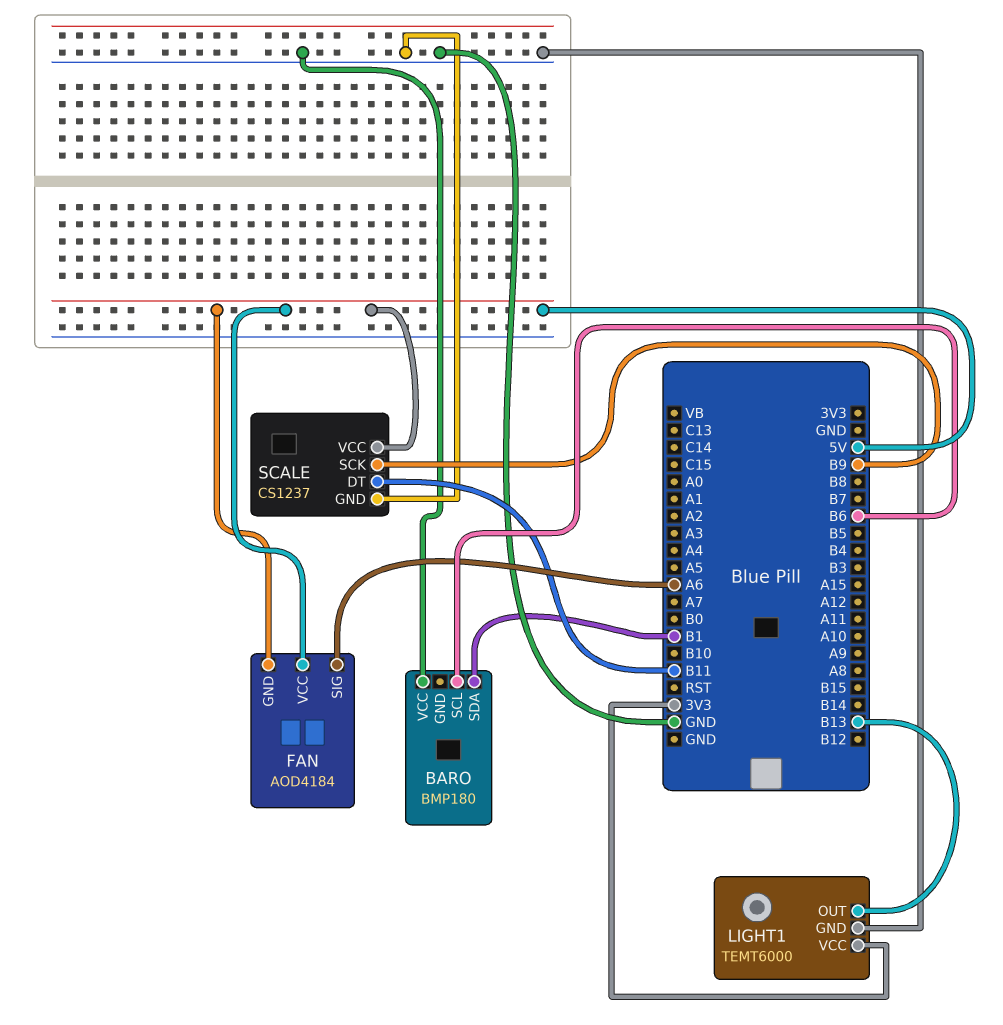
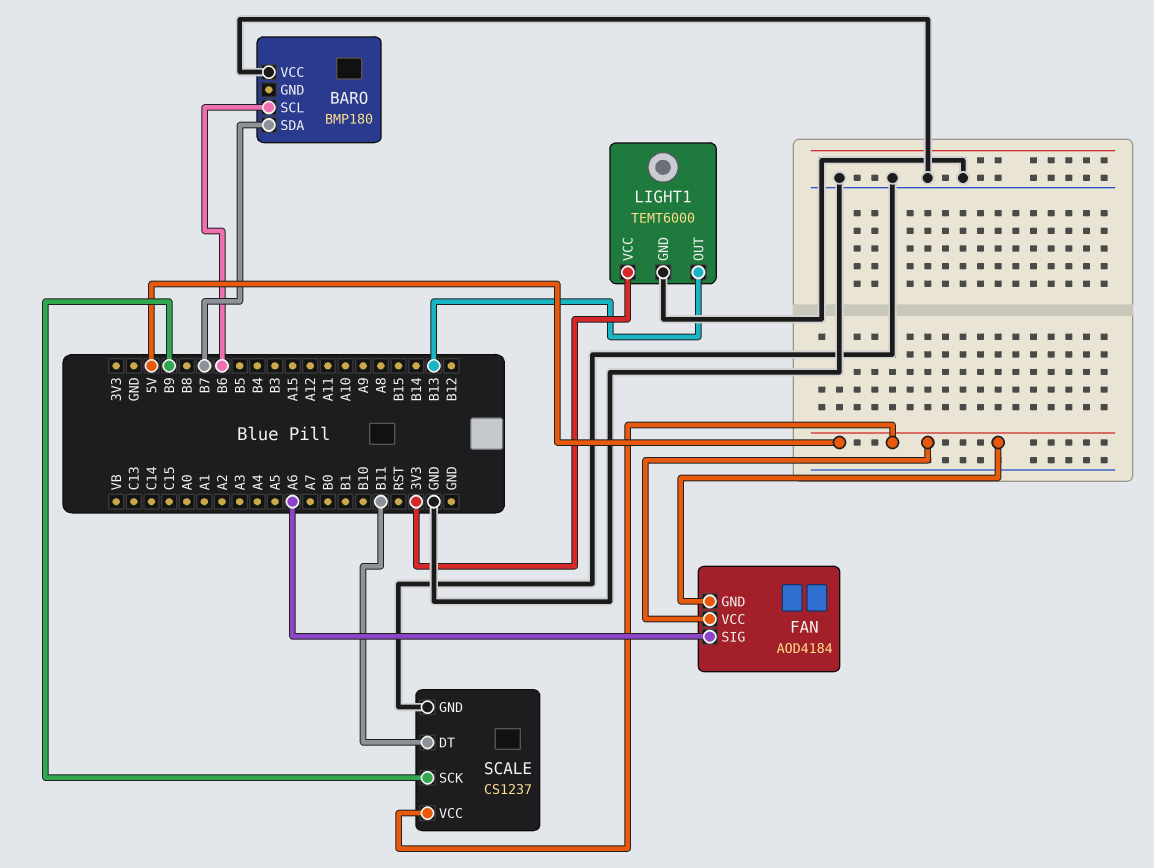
BARO pin SDA: B1 -> B7

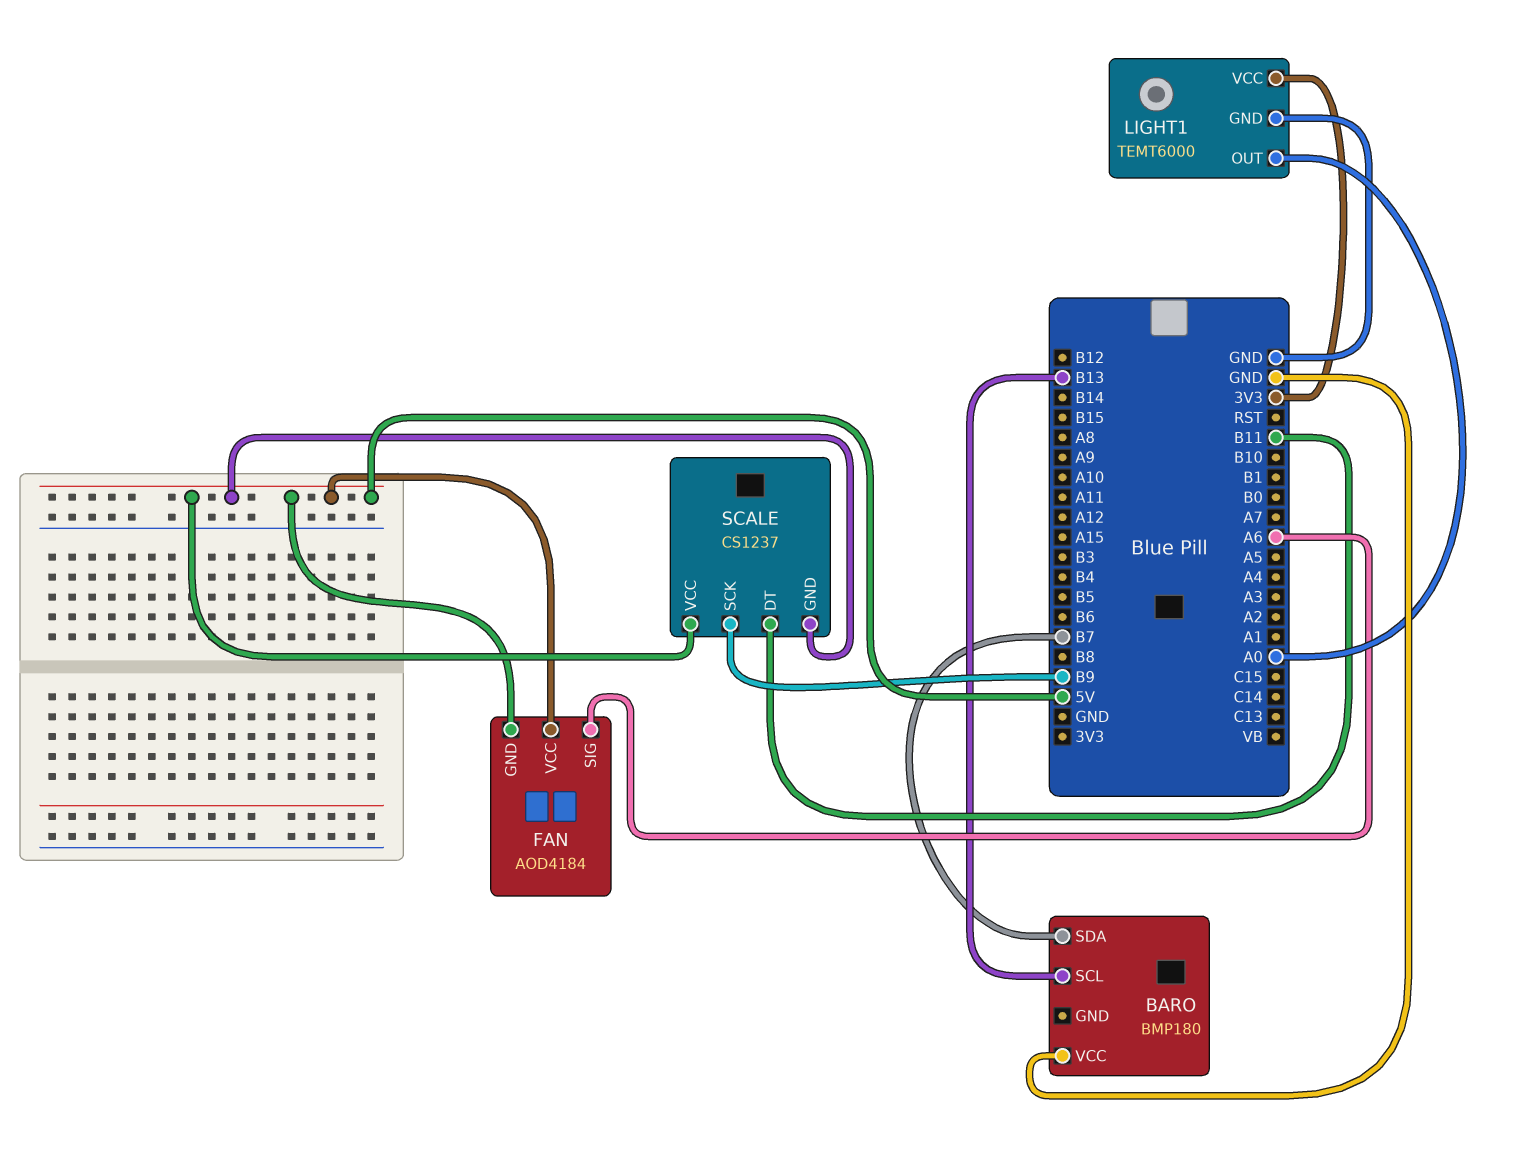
BARO pin SCL: B6 -> B13
LIGHT1 pin OUT: B13 -> A0
SCALE pin GND: GND -> 5V

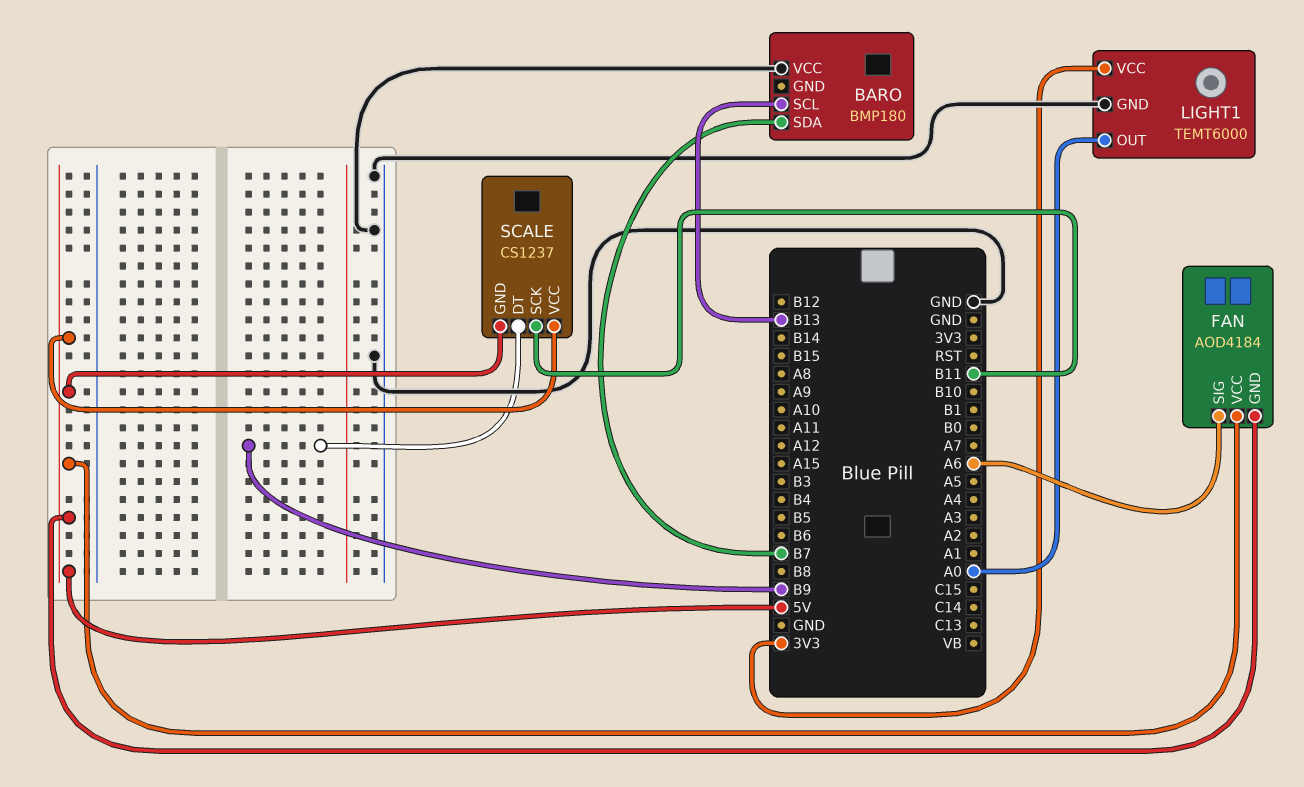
SCALE pin DT: B11 -> B9
SCALE pin SCK: B9 -> B11

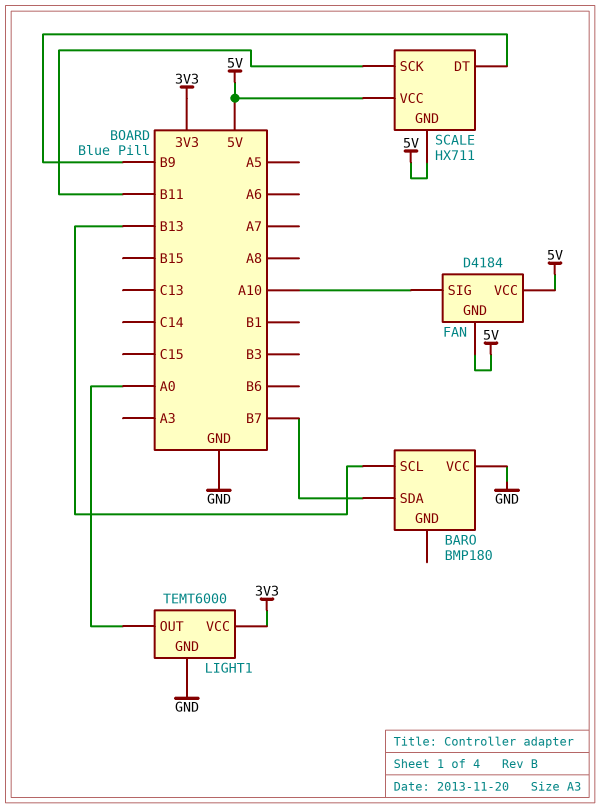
FAN: AOD4184 -> D4184
FAN pin SIG: A6 -> A10
SCALE: CS1237 -> HX711

